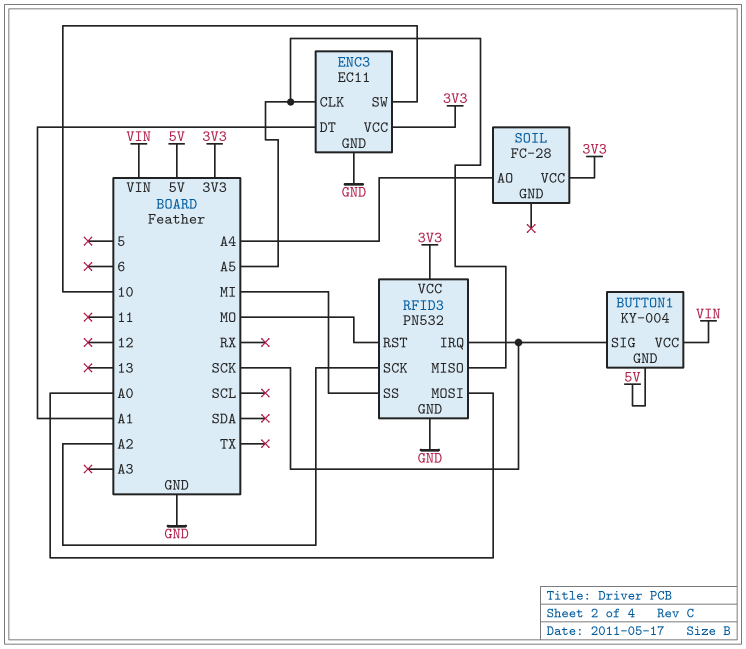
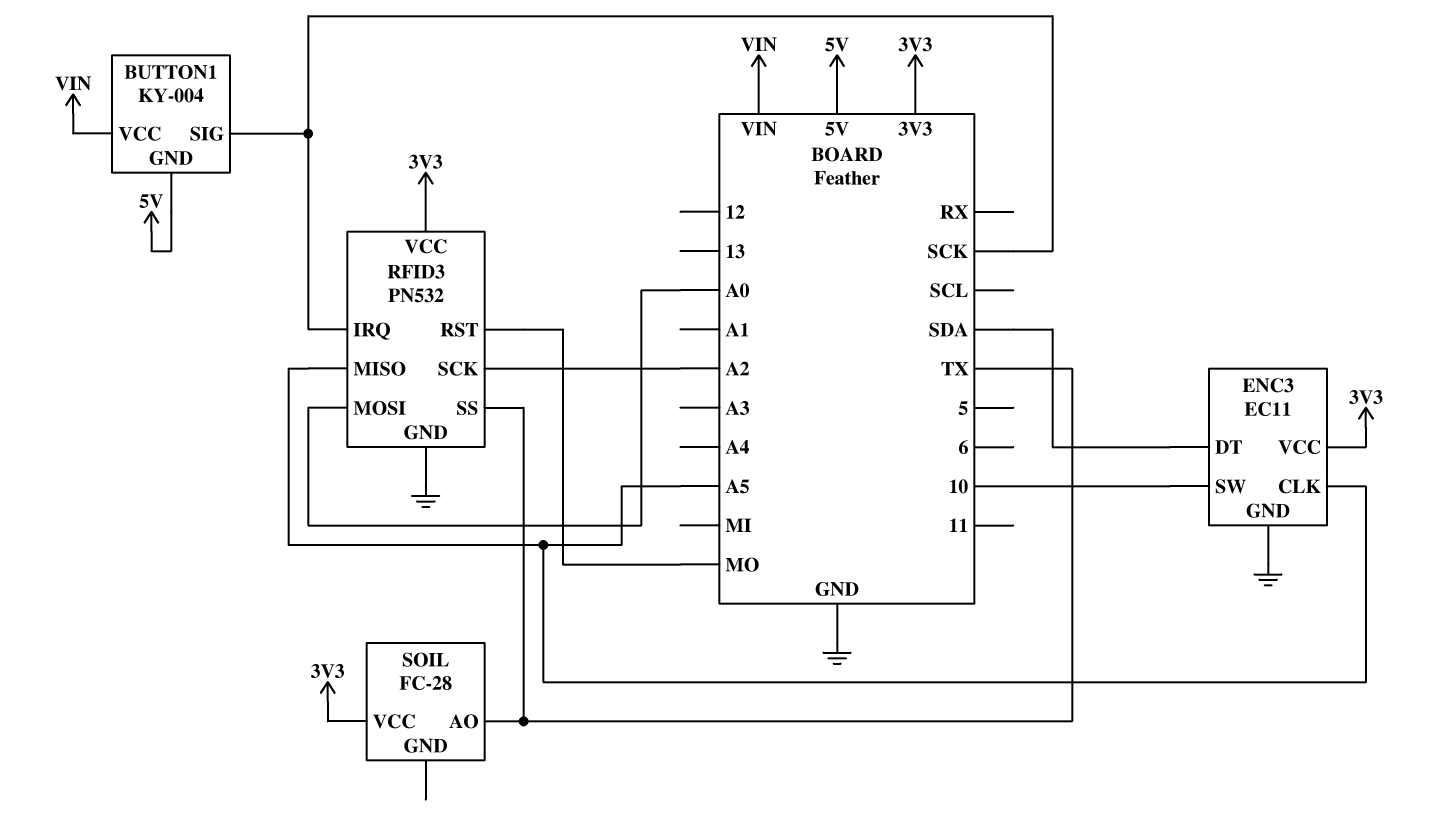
ENC3 pin DT: A1 -> SDA
RFID3 pin SS: MI -> TX
SOIL pin AO: A4 -> TX

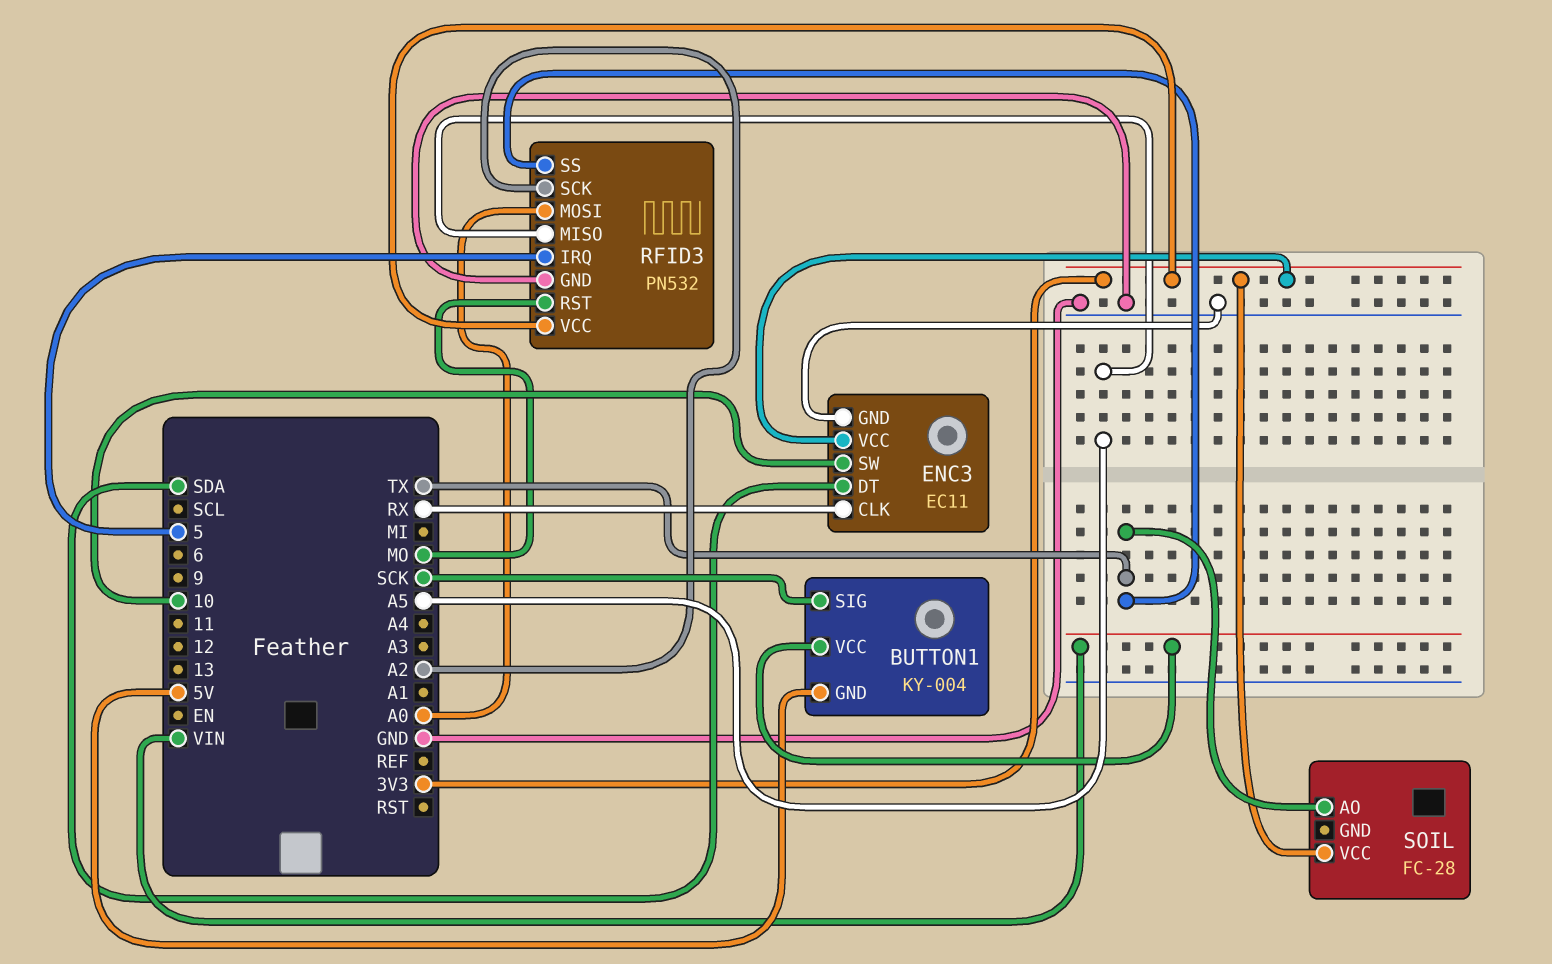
ENC3 pin CLK: A5 -> RX
RFID3 pin IRQ: SCK -> 5

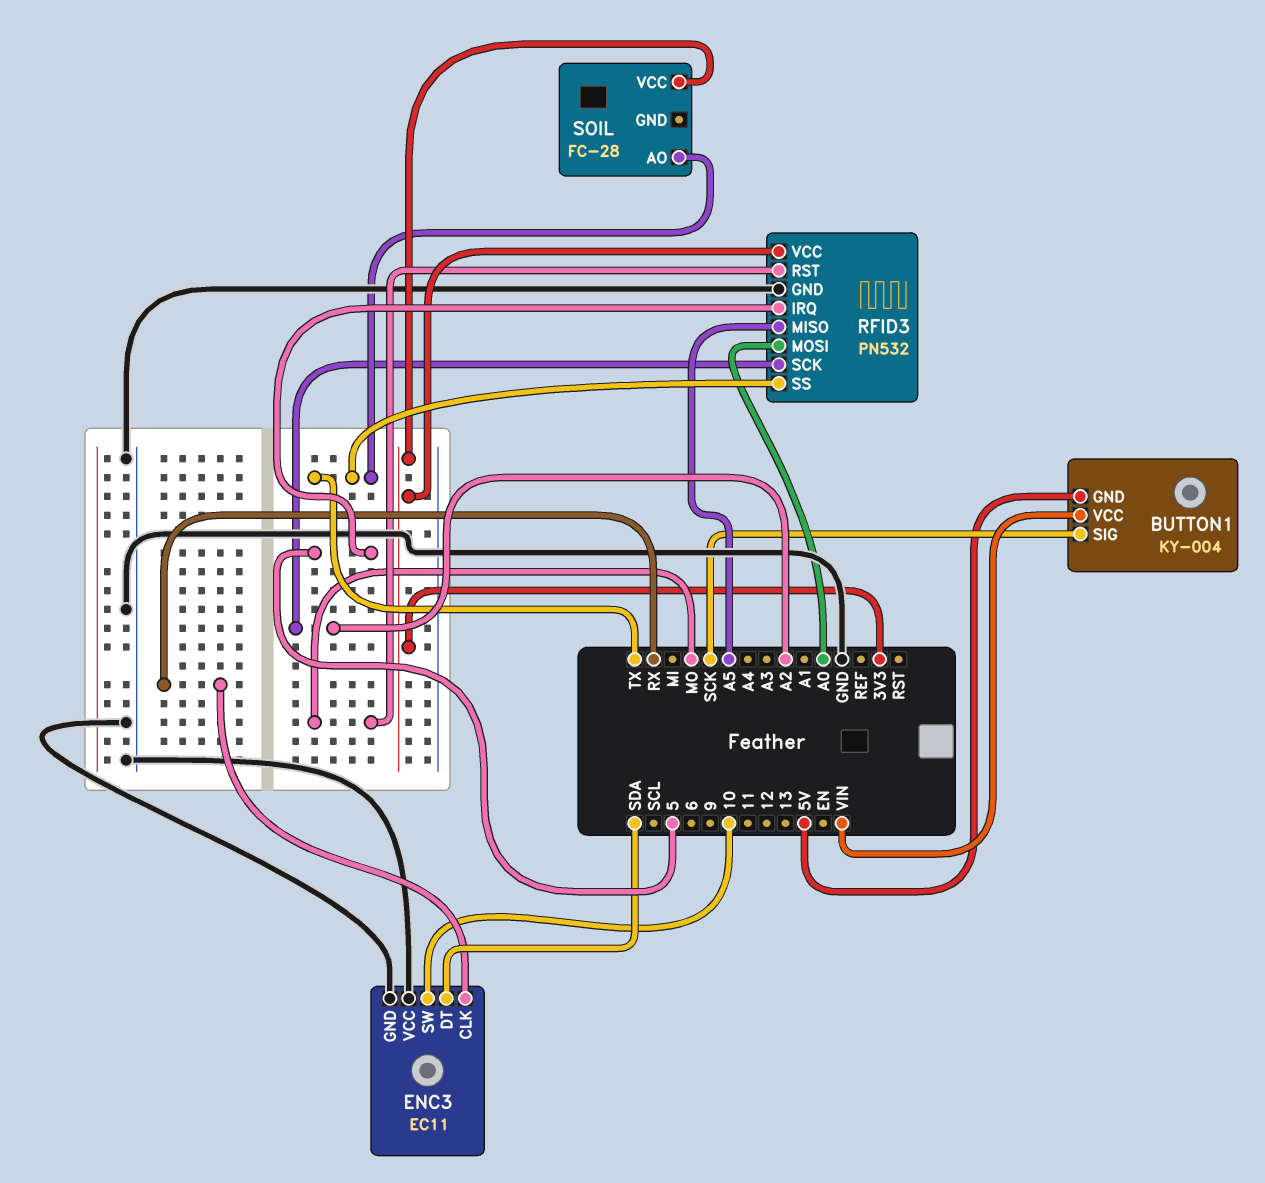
ENC3 pin VCC: 3V3 -> GND

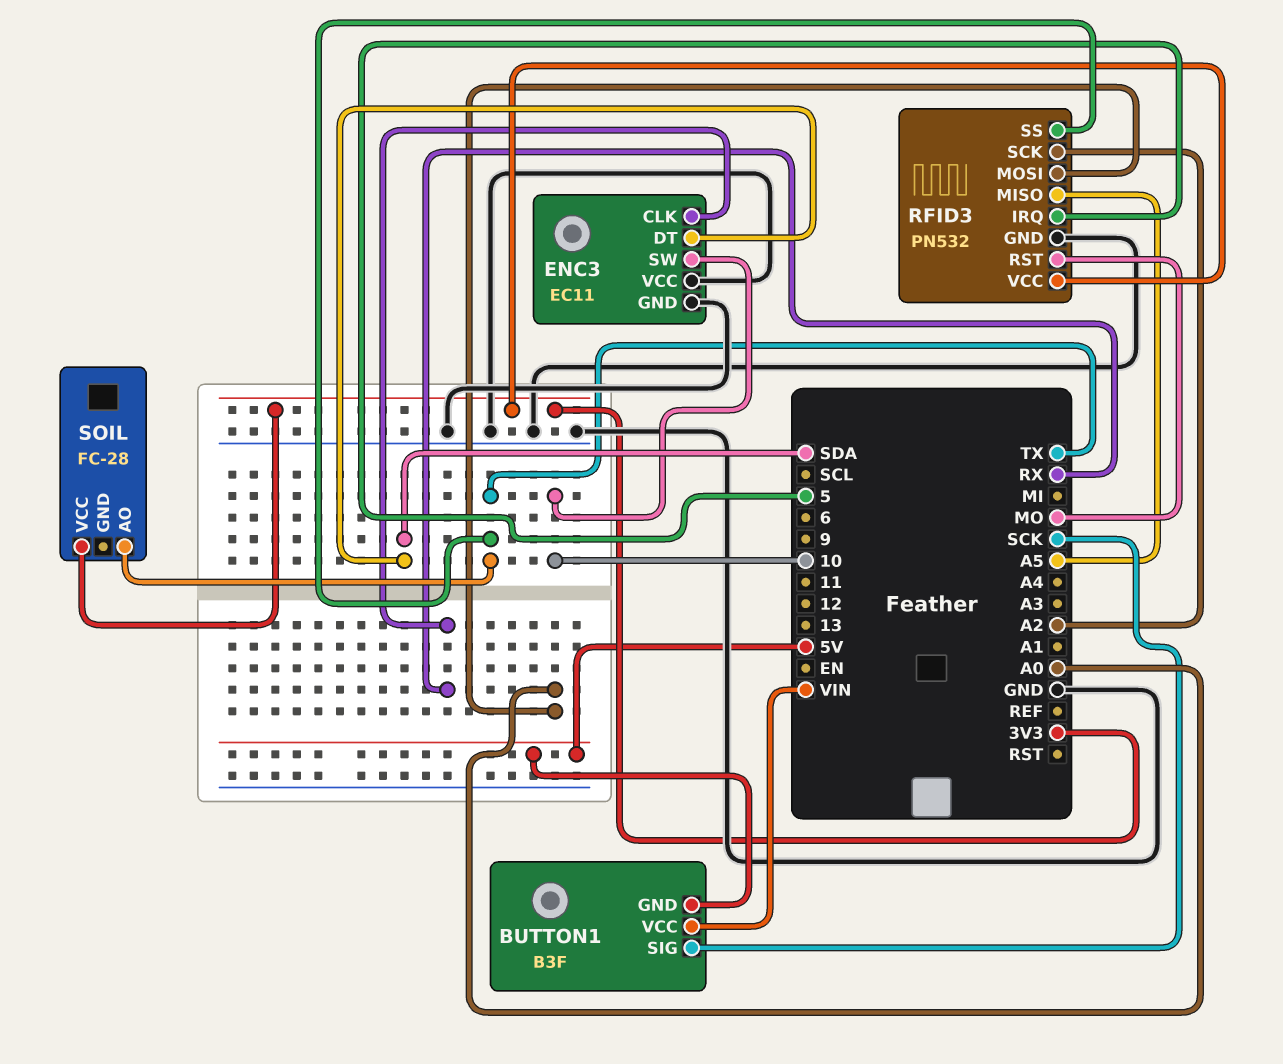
BUTTON1: KY-004 -> B3F

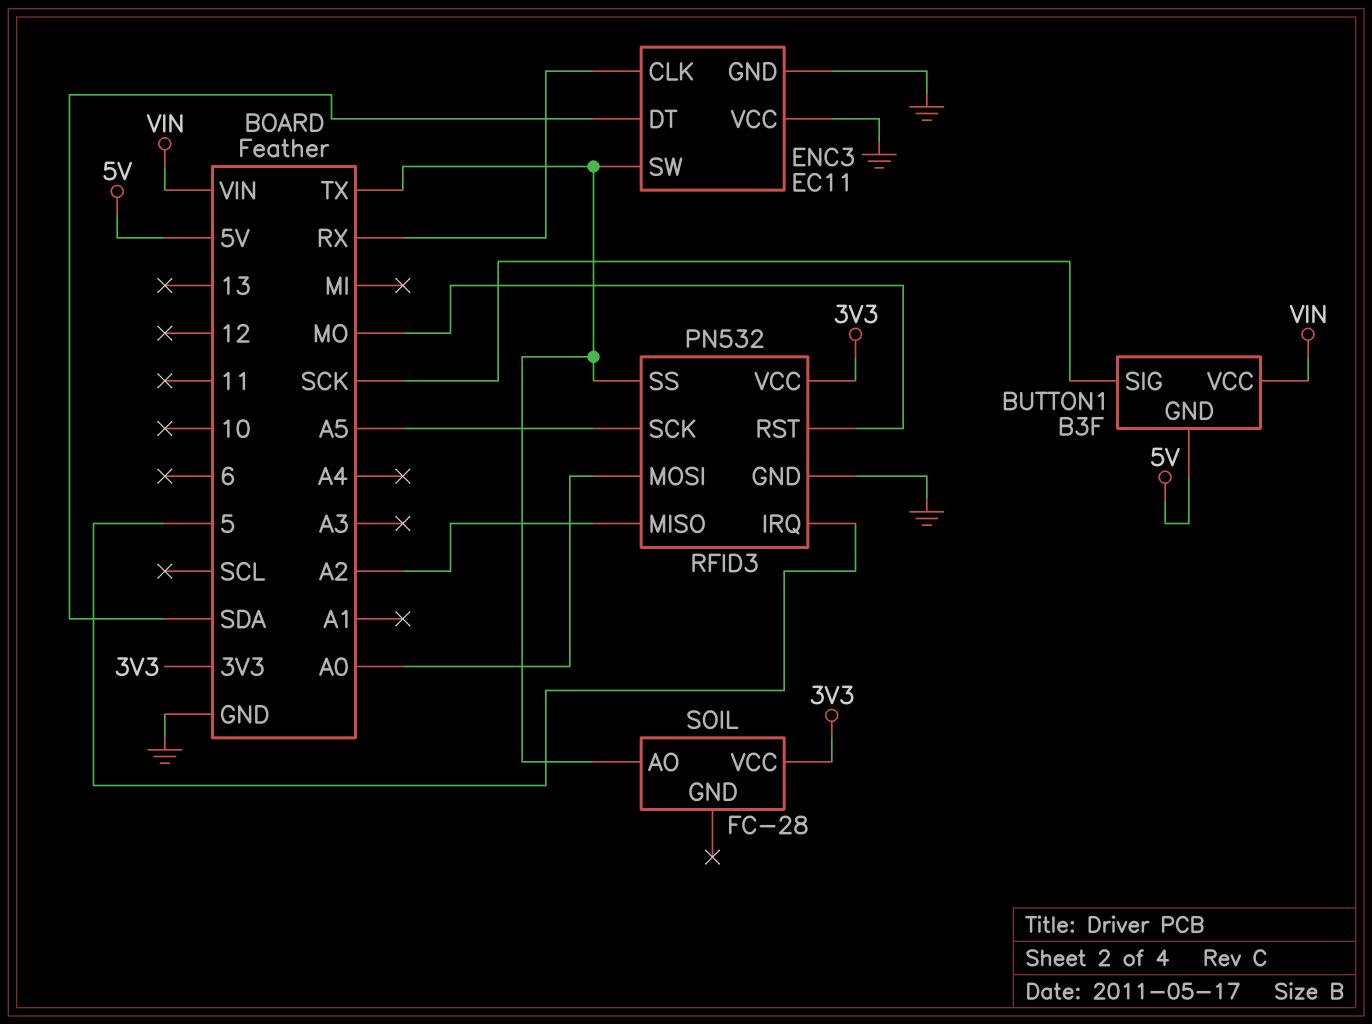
ENC3 pin SW: 10 -> TX
RFID3 pin MISO: A5 -> A2
RFID3 pin SCK: A2 -> A5

